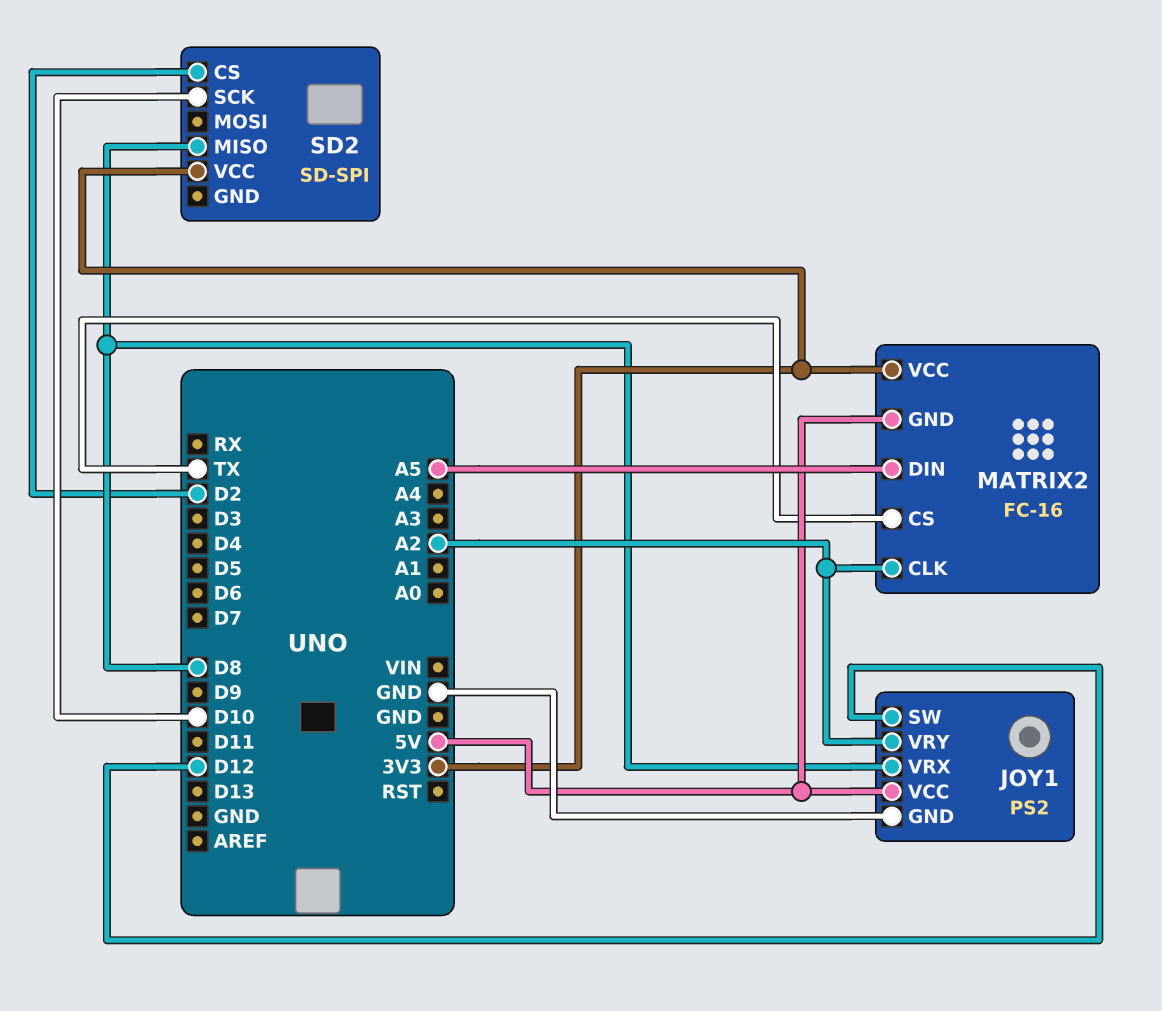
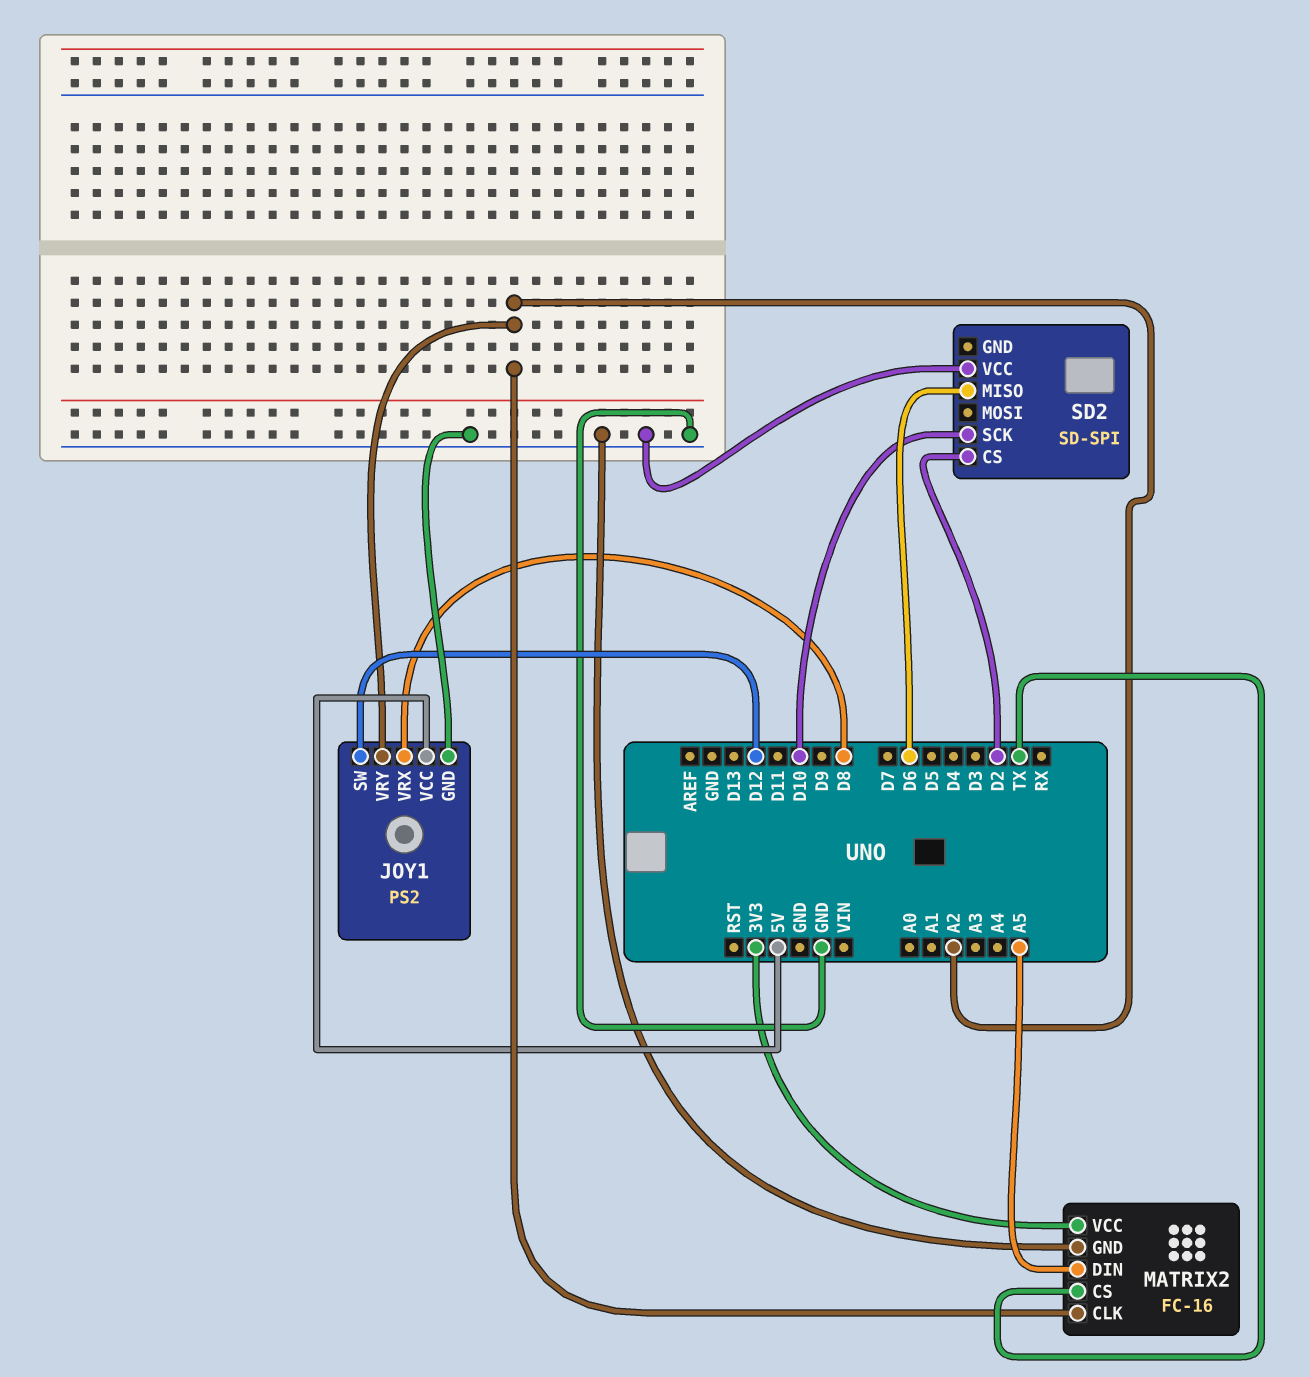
MATRIX2 pin GND: 5V -> GND
SD2 pin MISO: D8 -> D6
SD2 pin VCC: 3V3 -> GND

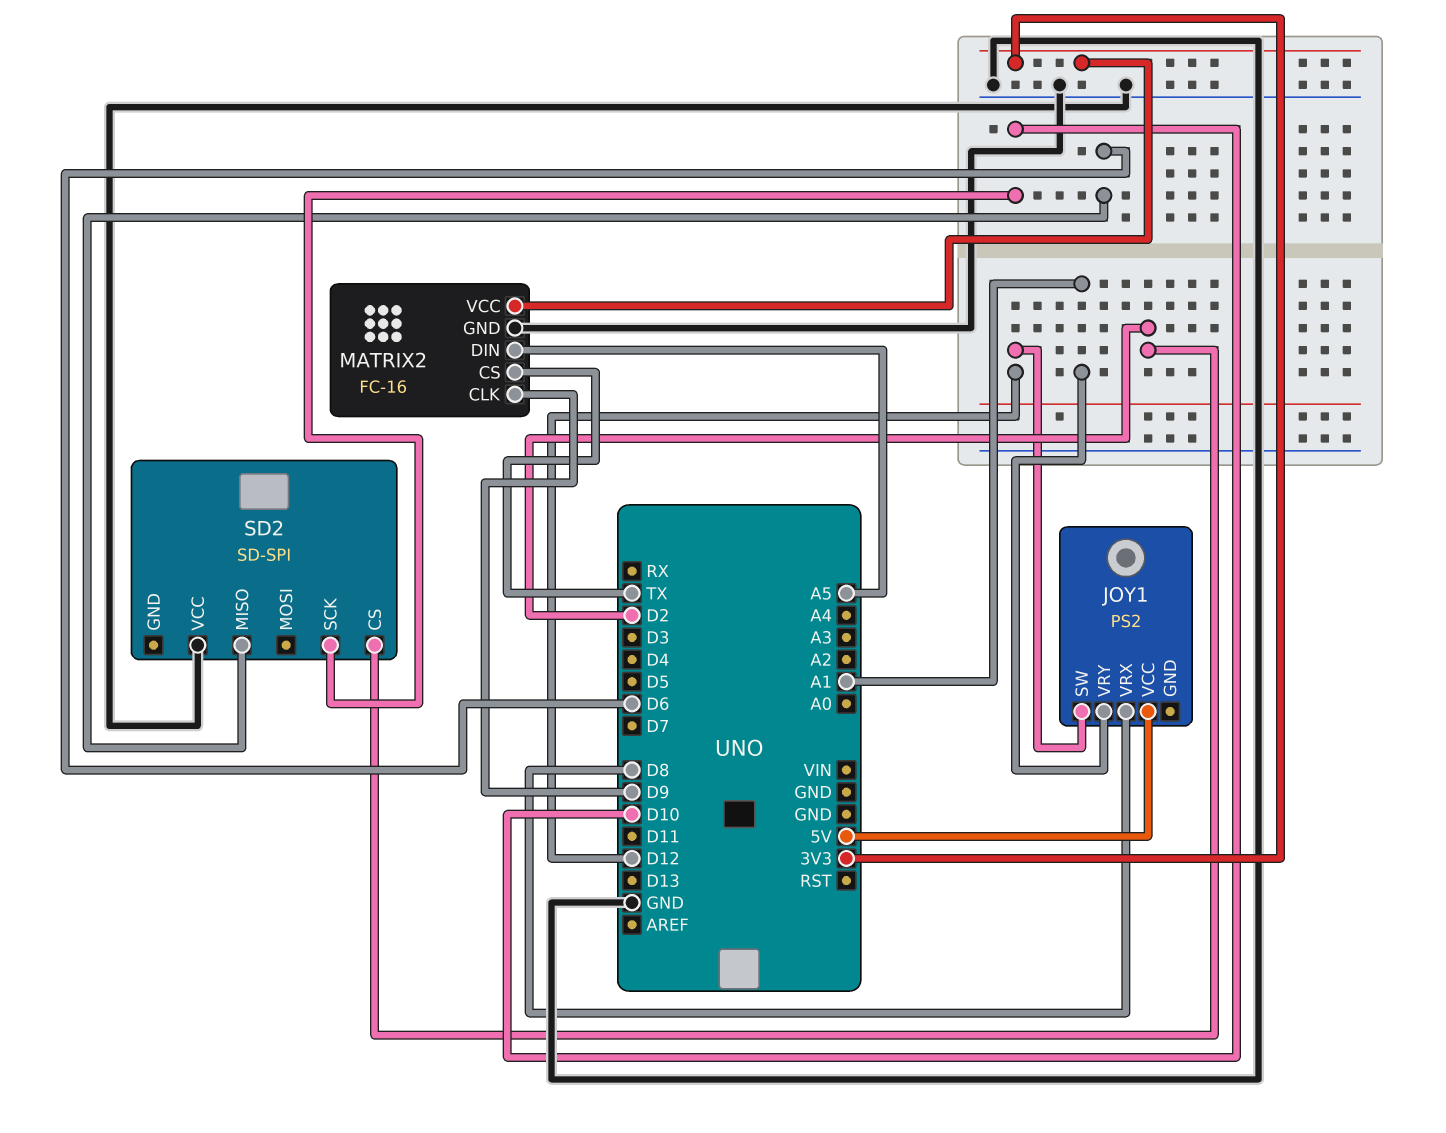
JOY1 pin GND: GND -> none
JOY1 pin VRY: A2 -> A1
MATRIX2 pin CLK: A2 -> D9

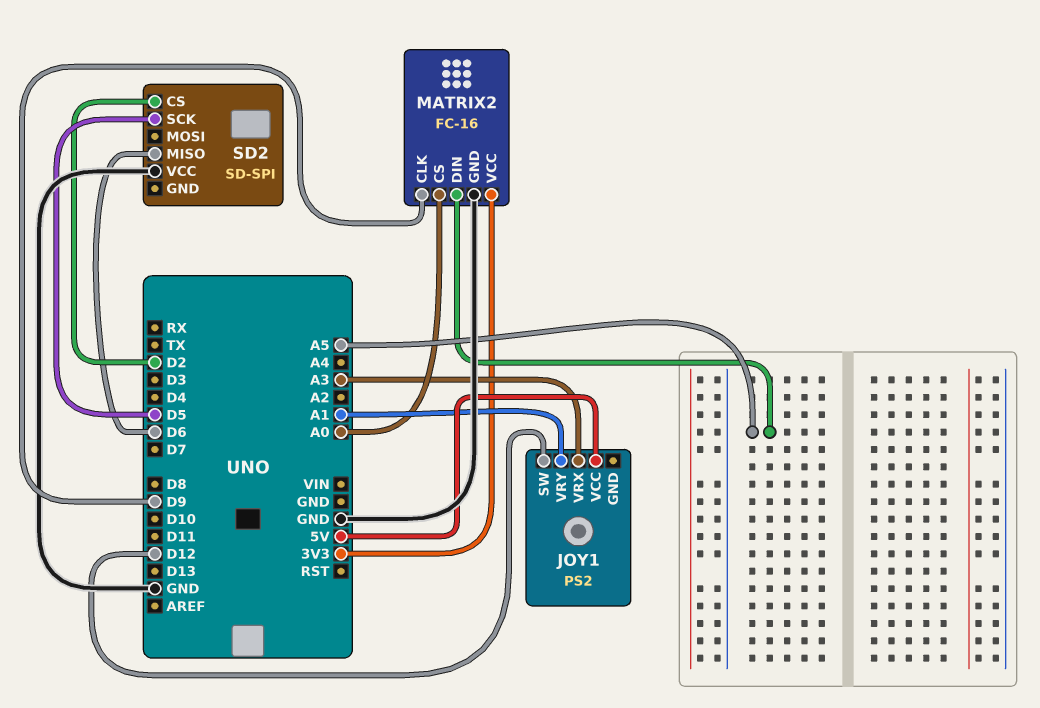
JOY1 pin VRX: D8 -> A3
MATRIX2 pin CS: TX -> A0
SD2 pin SCK: D10 -> D5

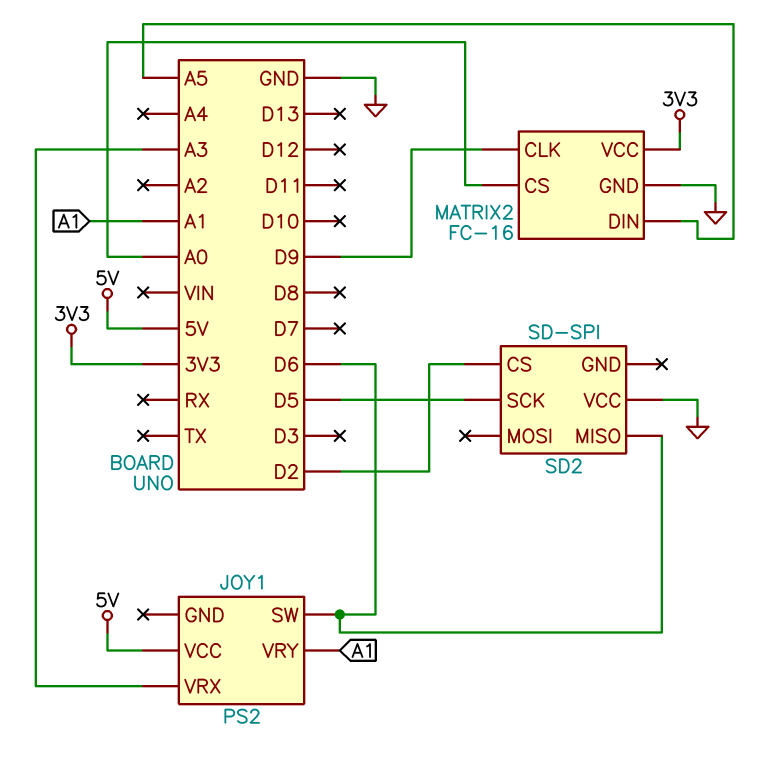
JOY1 pin SW: D12 -> D6

